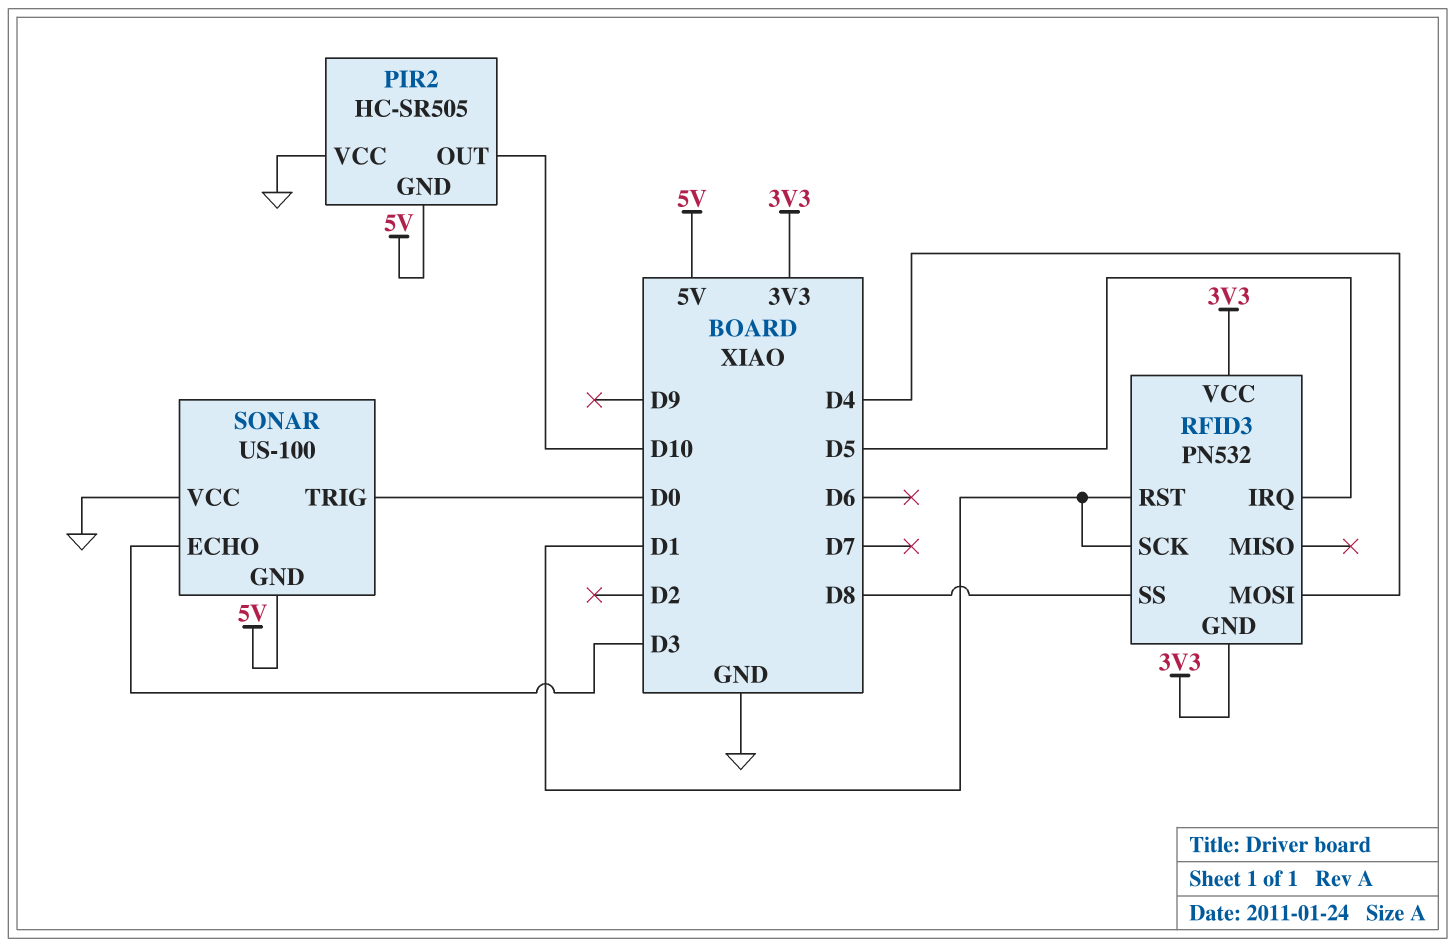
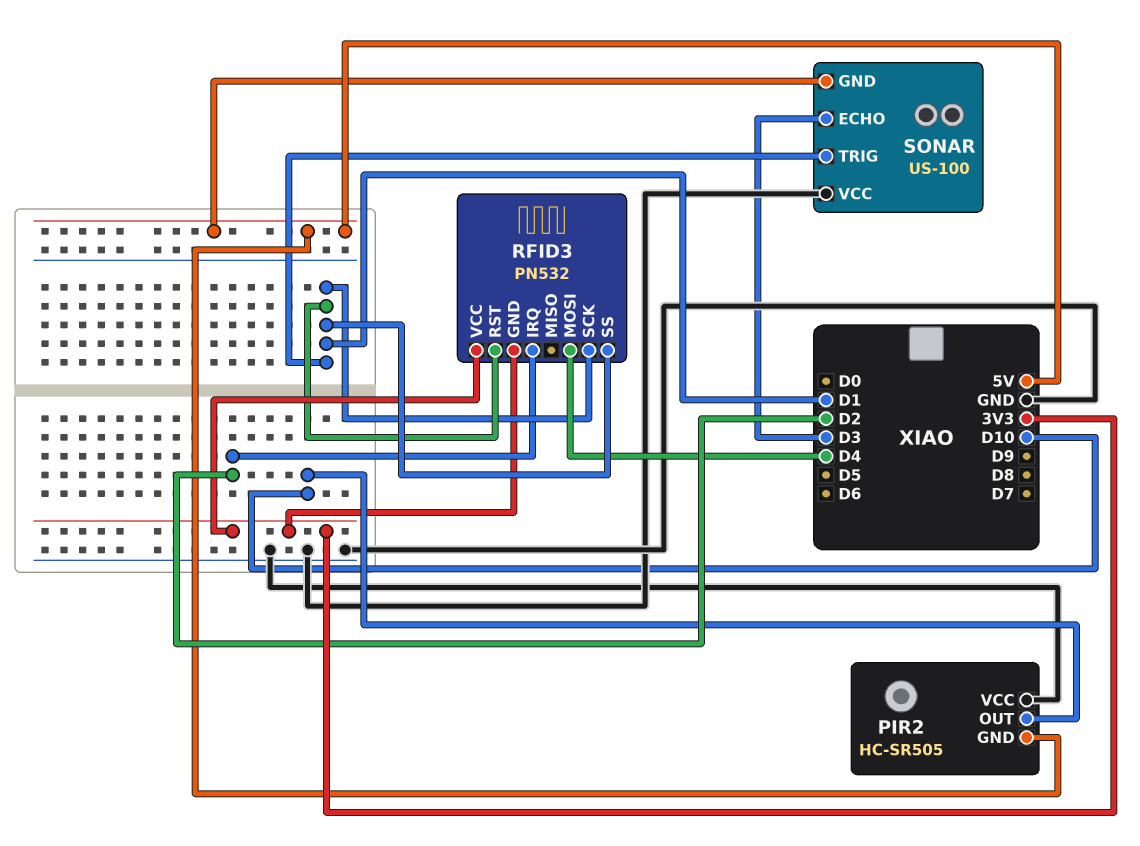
RFID3 pin IRQ: D5 -> D2
RFID3 pin SS: D8 -> D1
SONAR pin TRIG: D0 -> D1

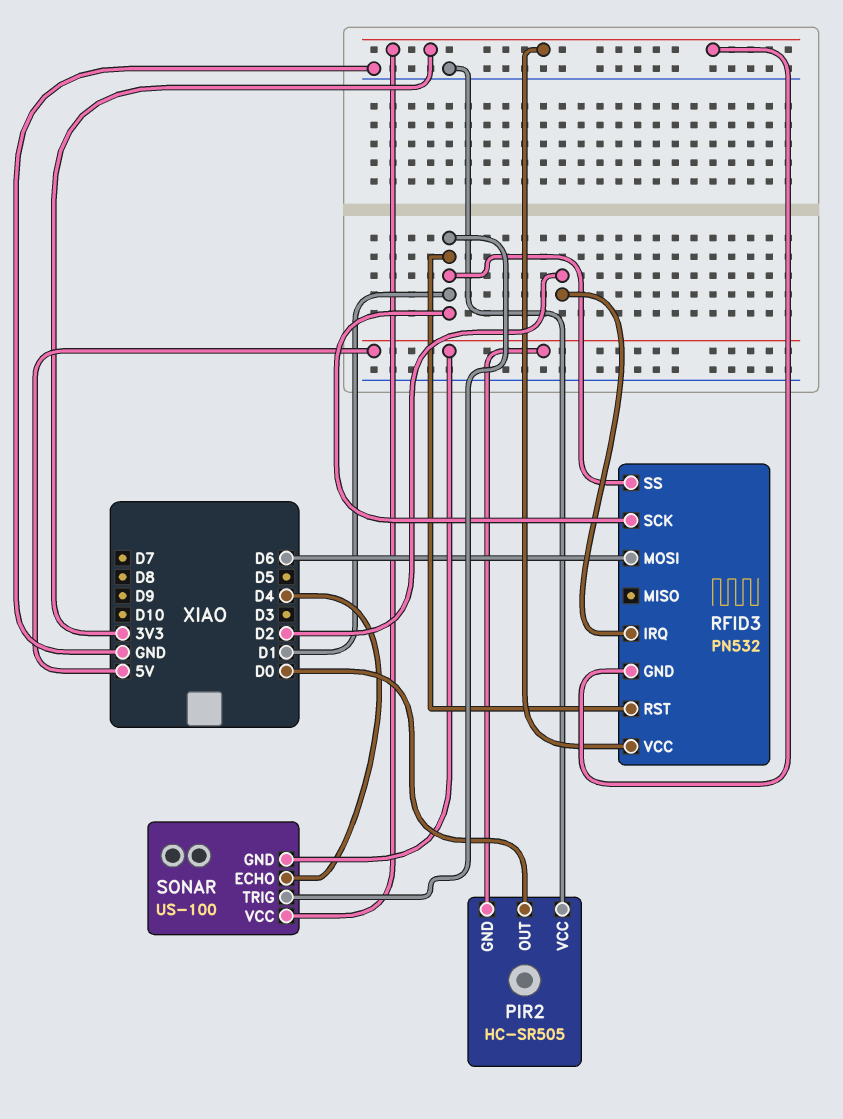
PIR2 pin OUT: D10 -> D0
RFID3 pin MOSI: D4 -> D6
SONAR pin ECHO: D3 -> D4
SONAR pin VCC: GND -> 3V3

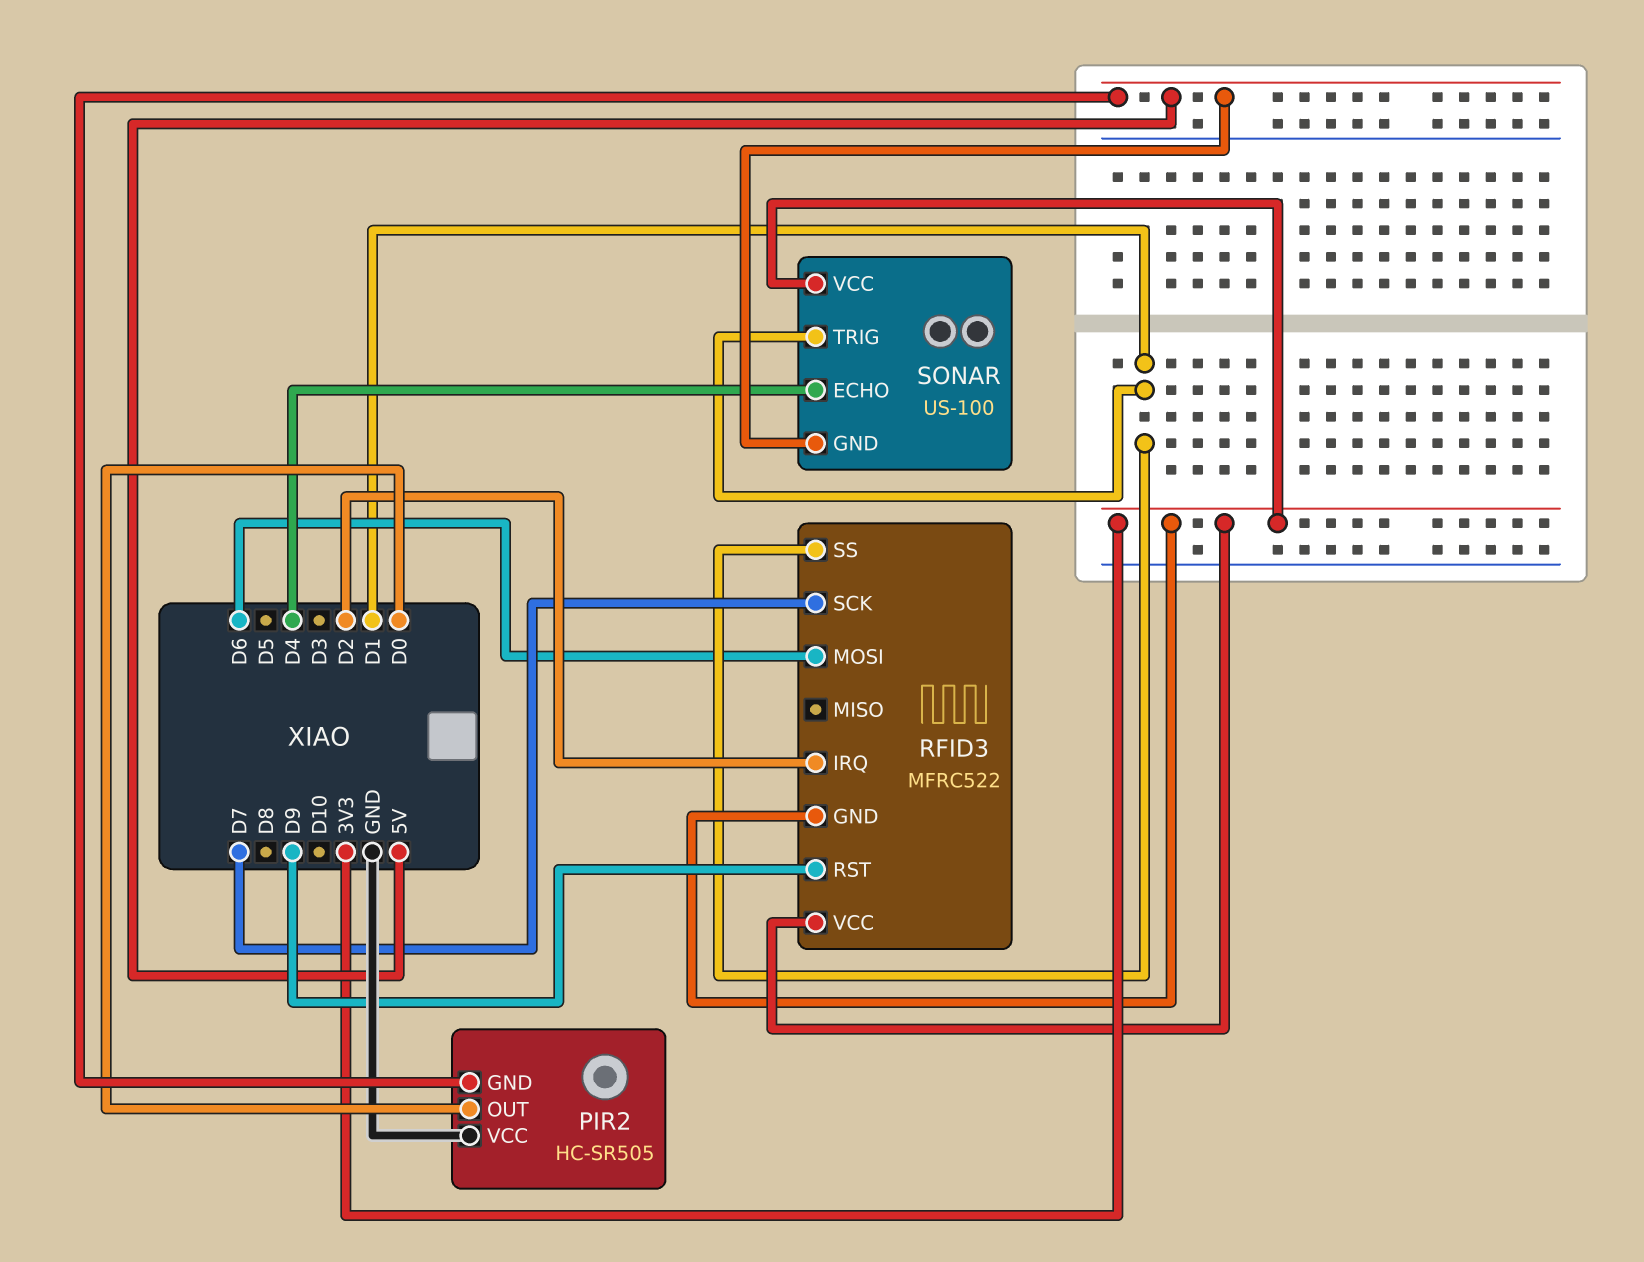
RFID3: PN532 -> MFRC522
RFID3 pin RST: D1 -> D9
RFID3 pin SCK: D1 -> D7

